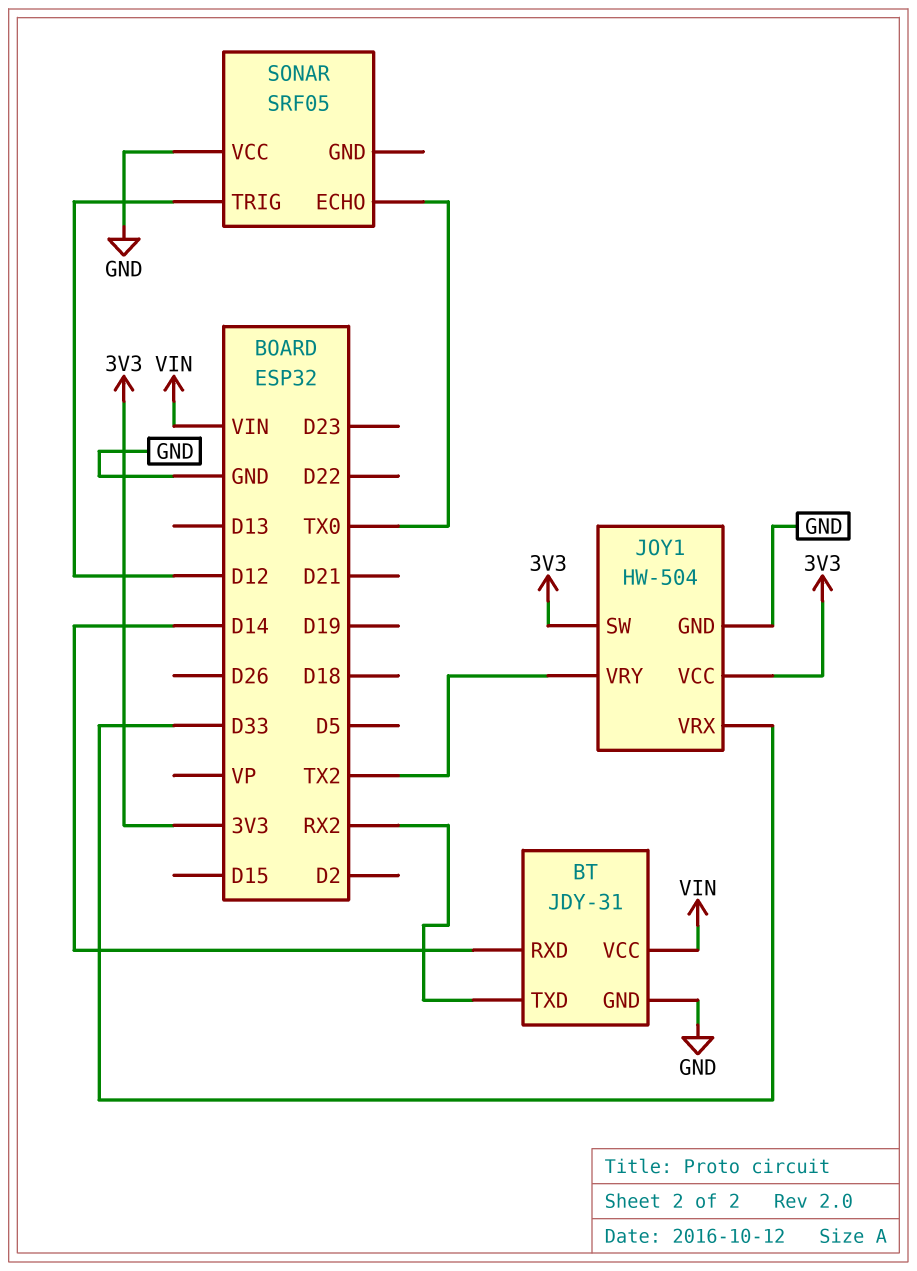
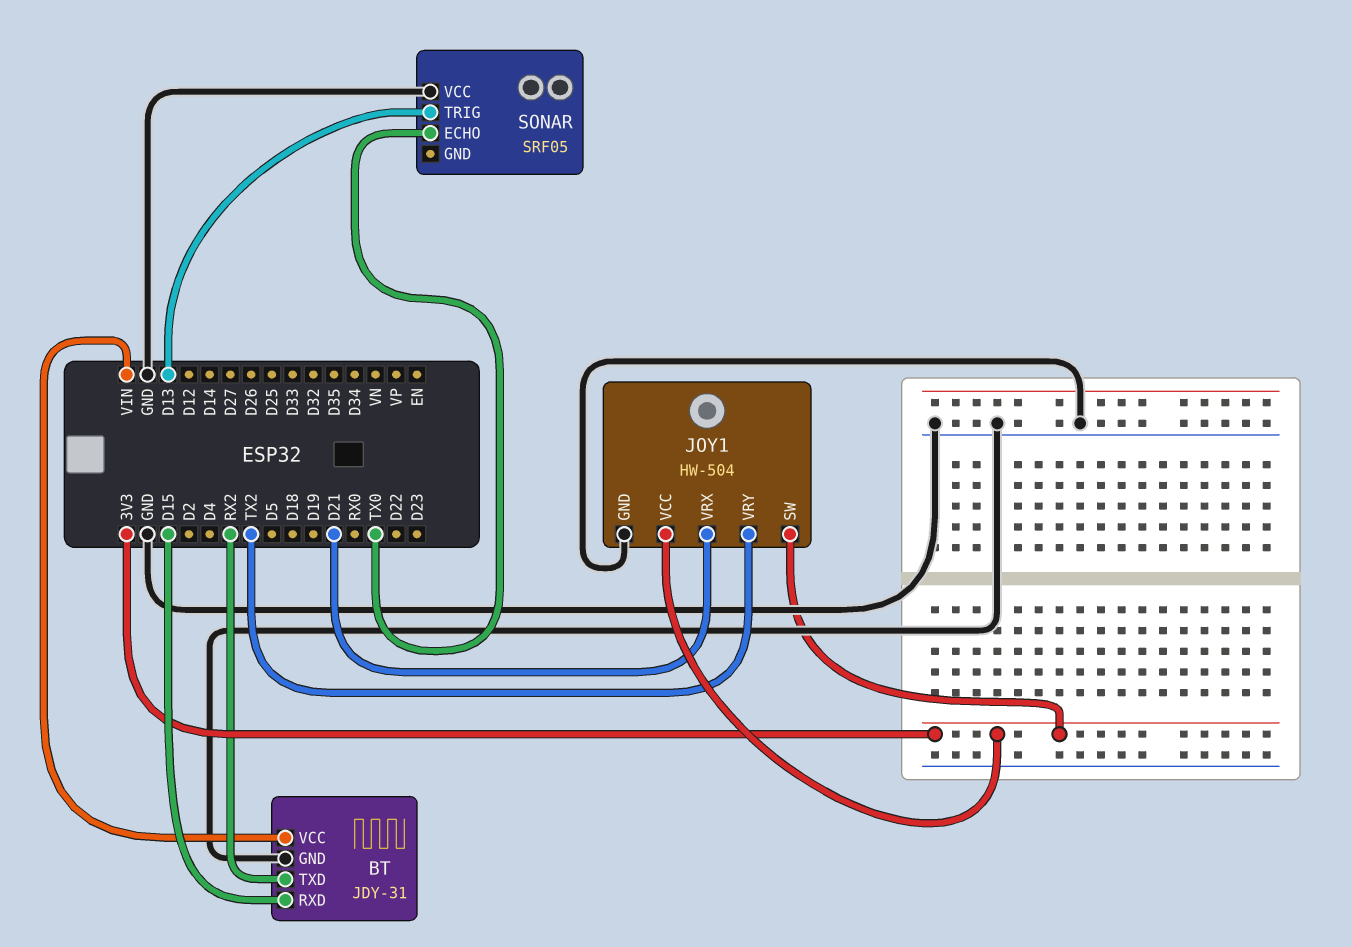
BT pin RXD: D14 -> D15
JOY1 pin VRX: D33 -> D21
SONAR pin TRIG: D12 -> D13

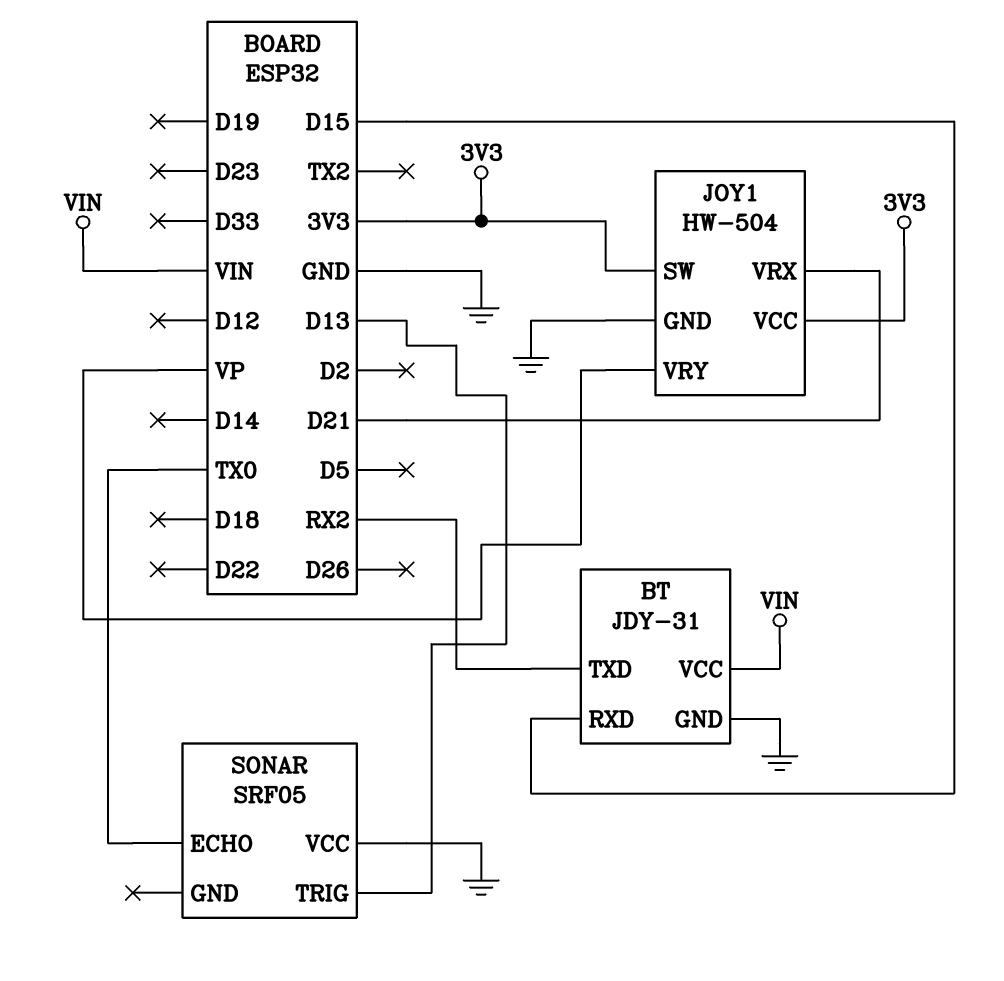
JOY1 pin VRY: TX2 -> VP

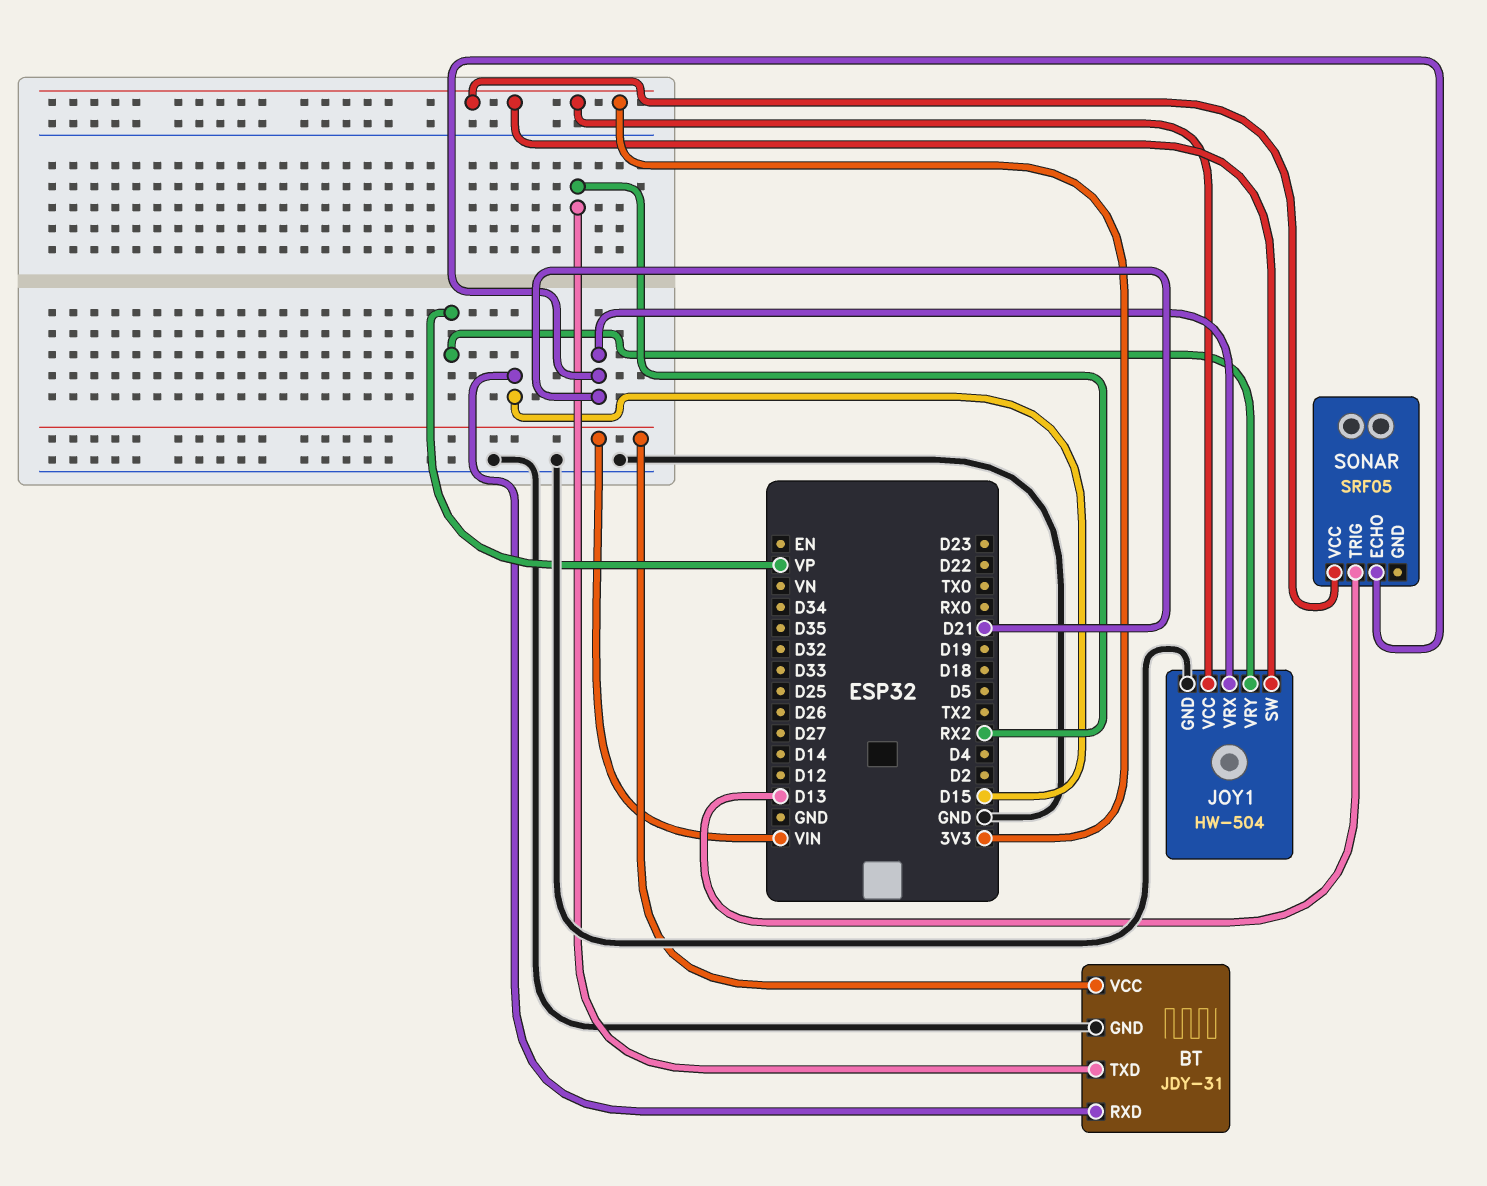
SONAR pin ECHO: TX0 -> D21
SONAR pin VCC: GND -> 3V3

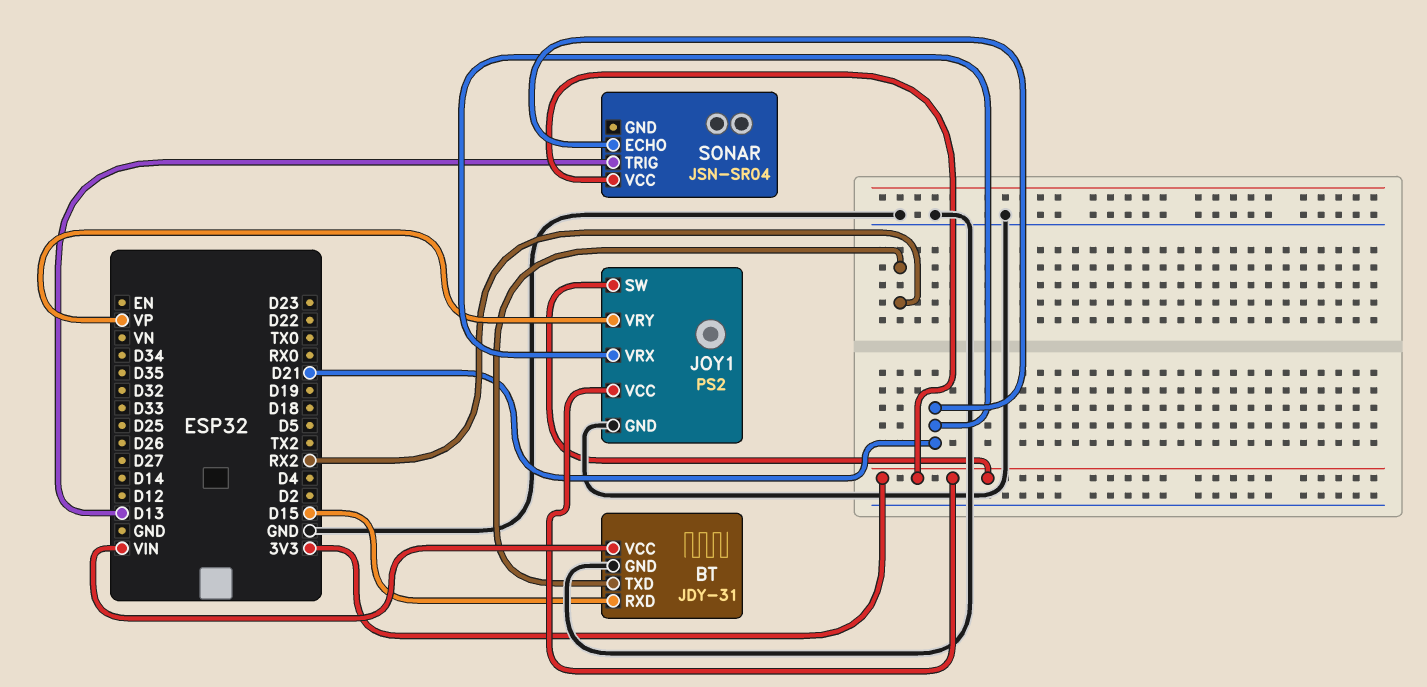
JOY1: HW-504 -> PS2
SONAR: SRF05 -> JSN-SR04

